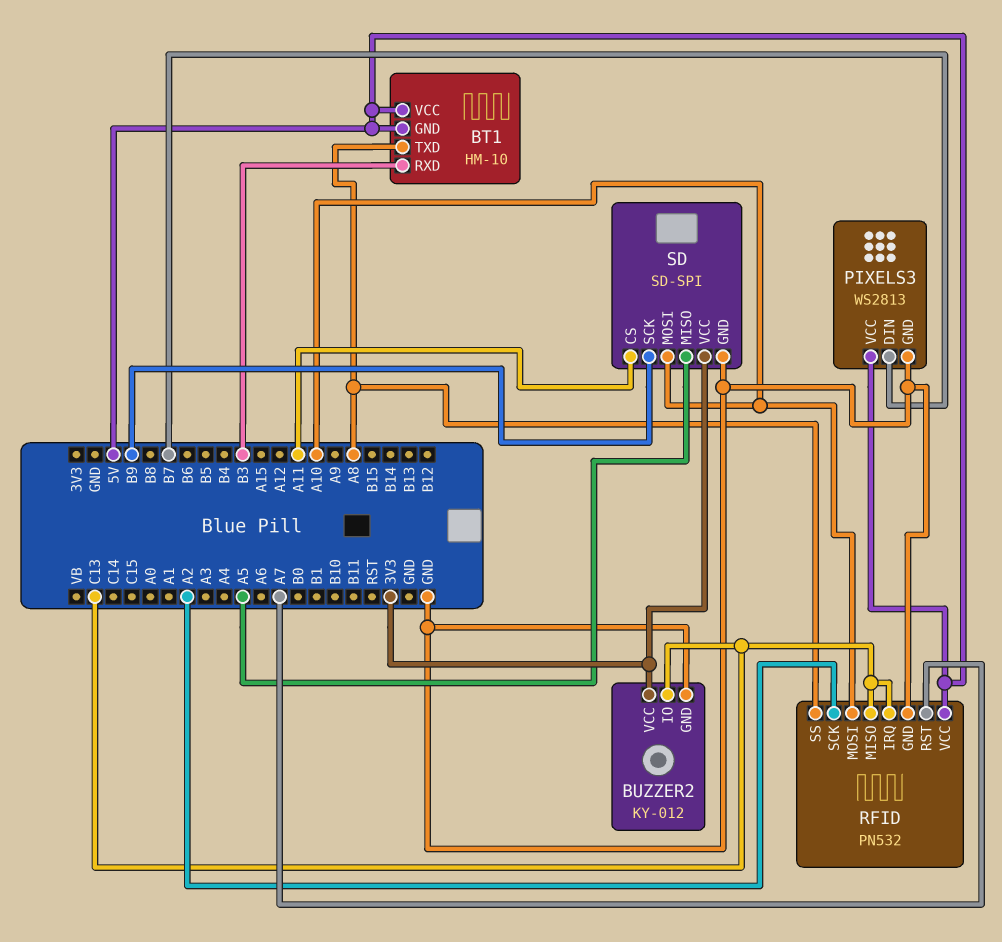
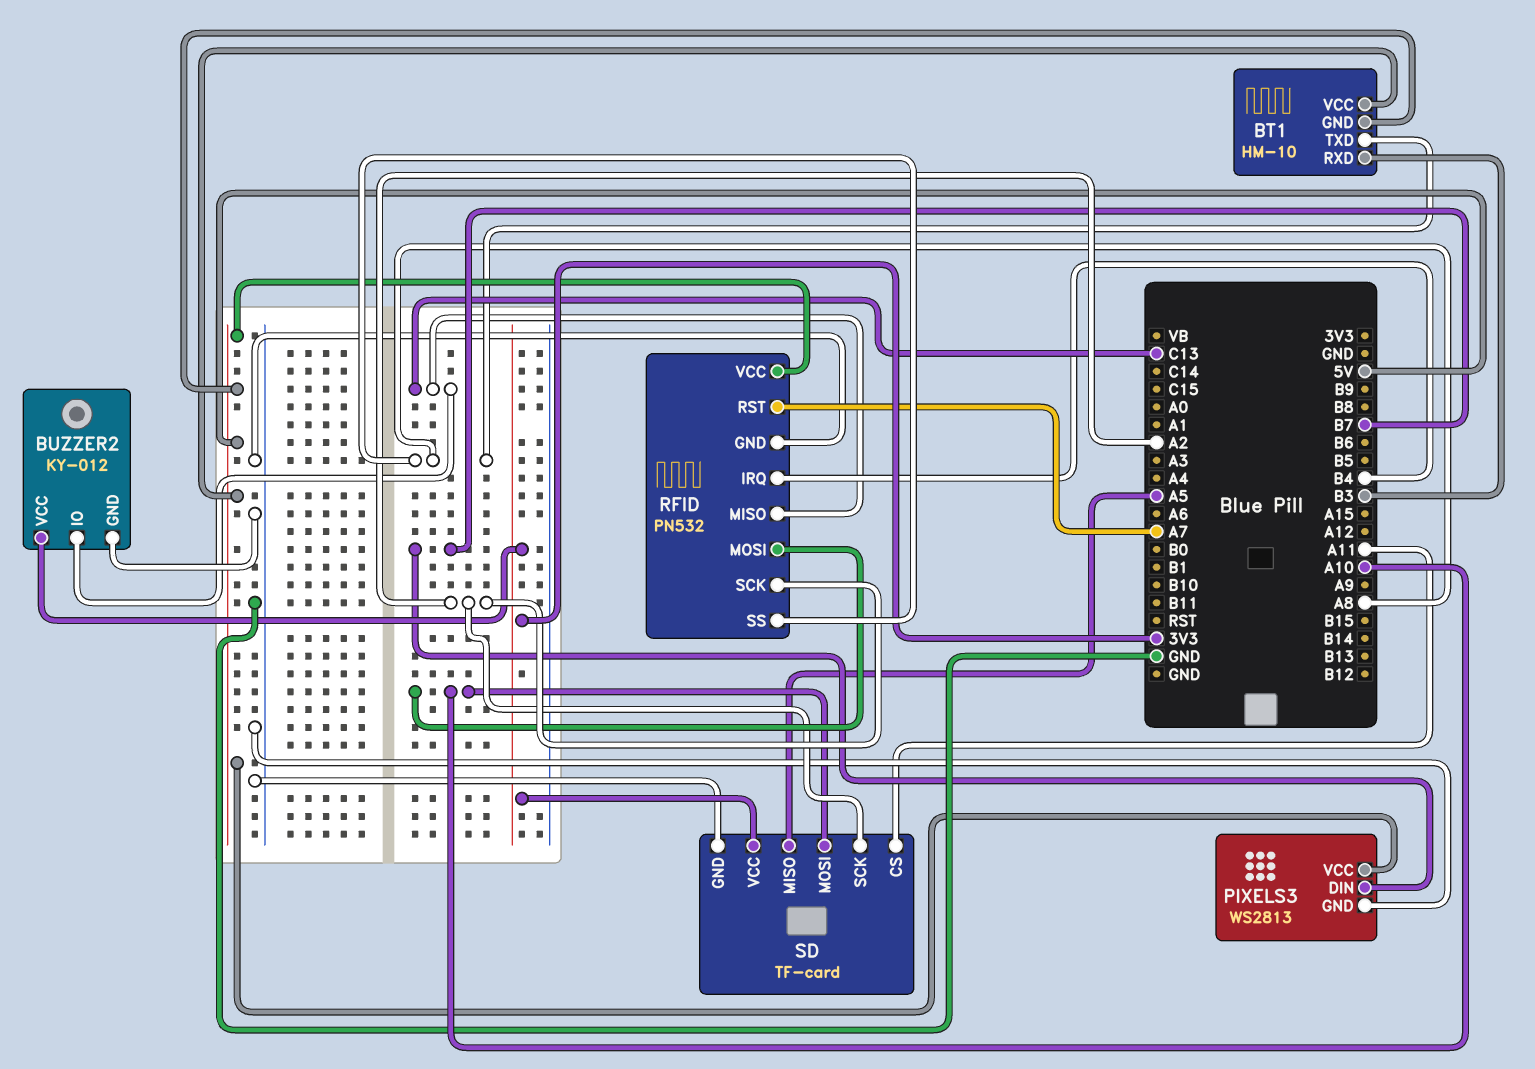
RFID pin IRQ: C13 -> B4
SD: SD-SPI -> TF-card
SD pin SCK: B9 -> A2

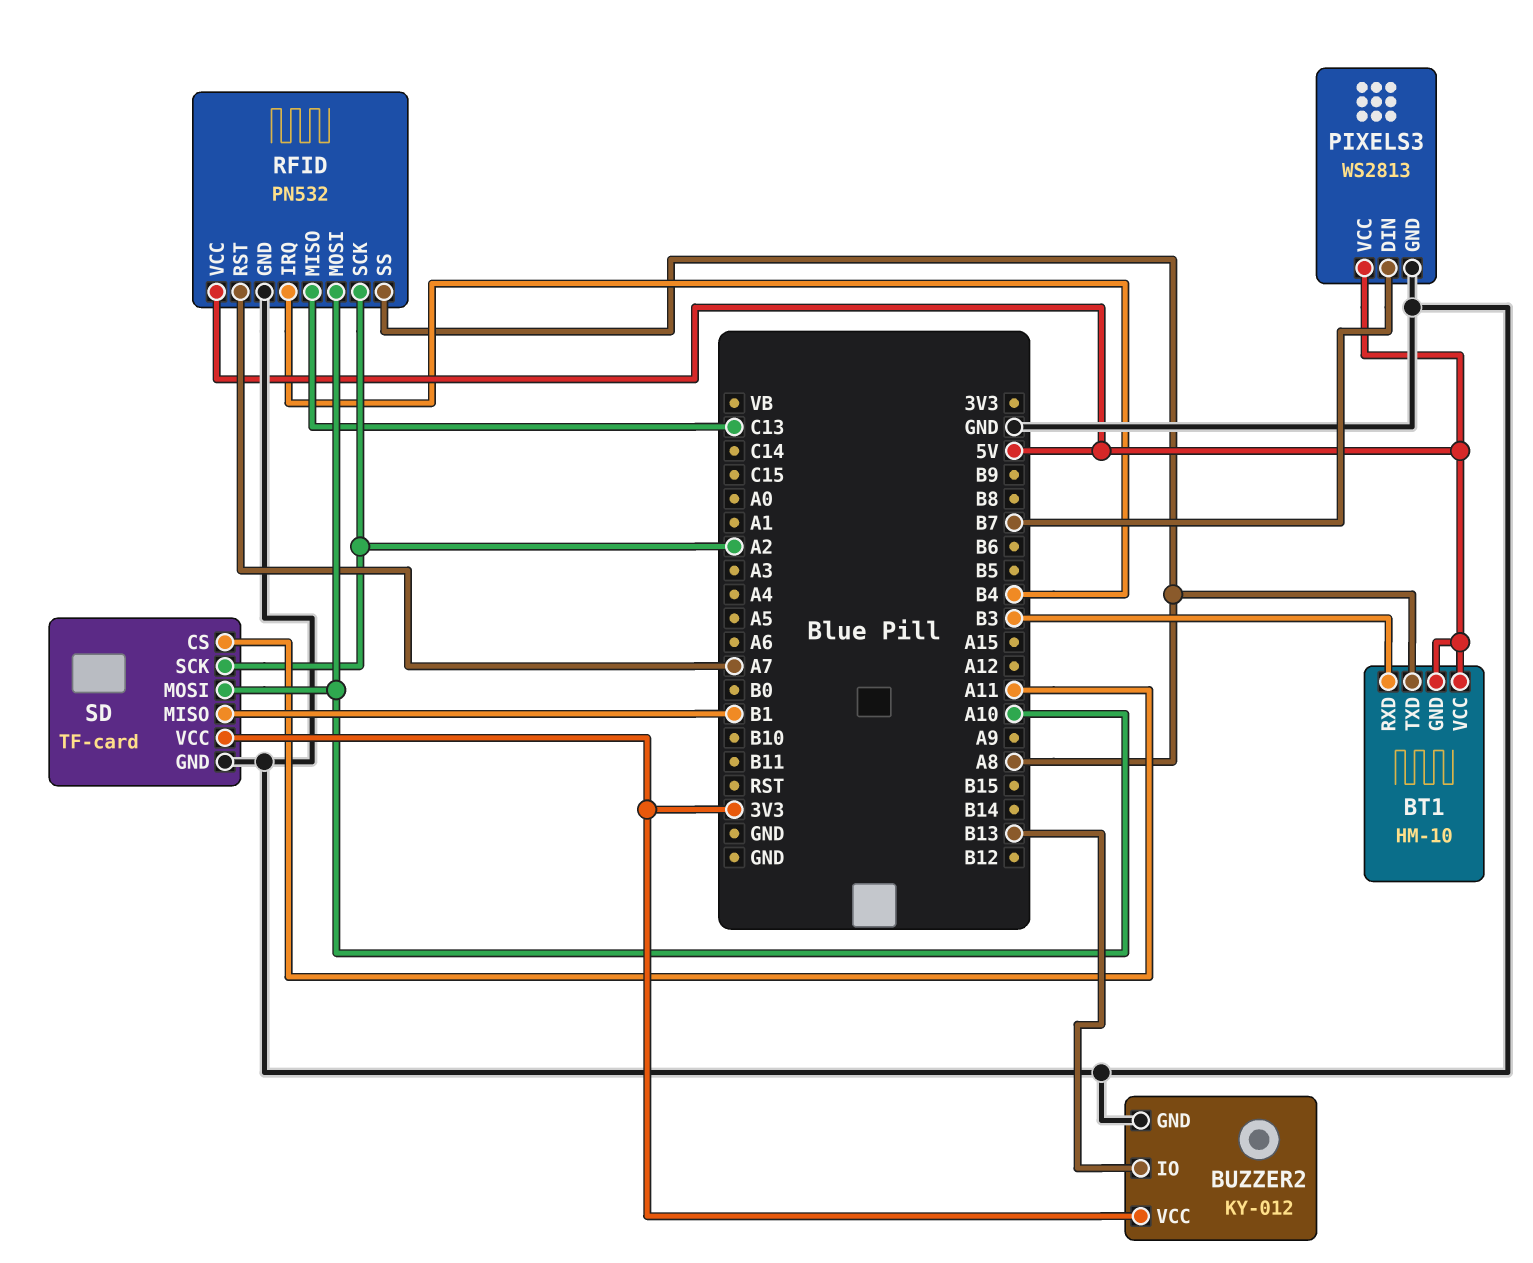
BUZZER2 pin IO: C13 -> B13
SD pin MISO: A5 -> B1

